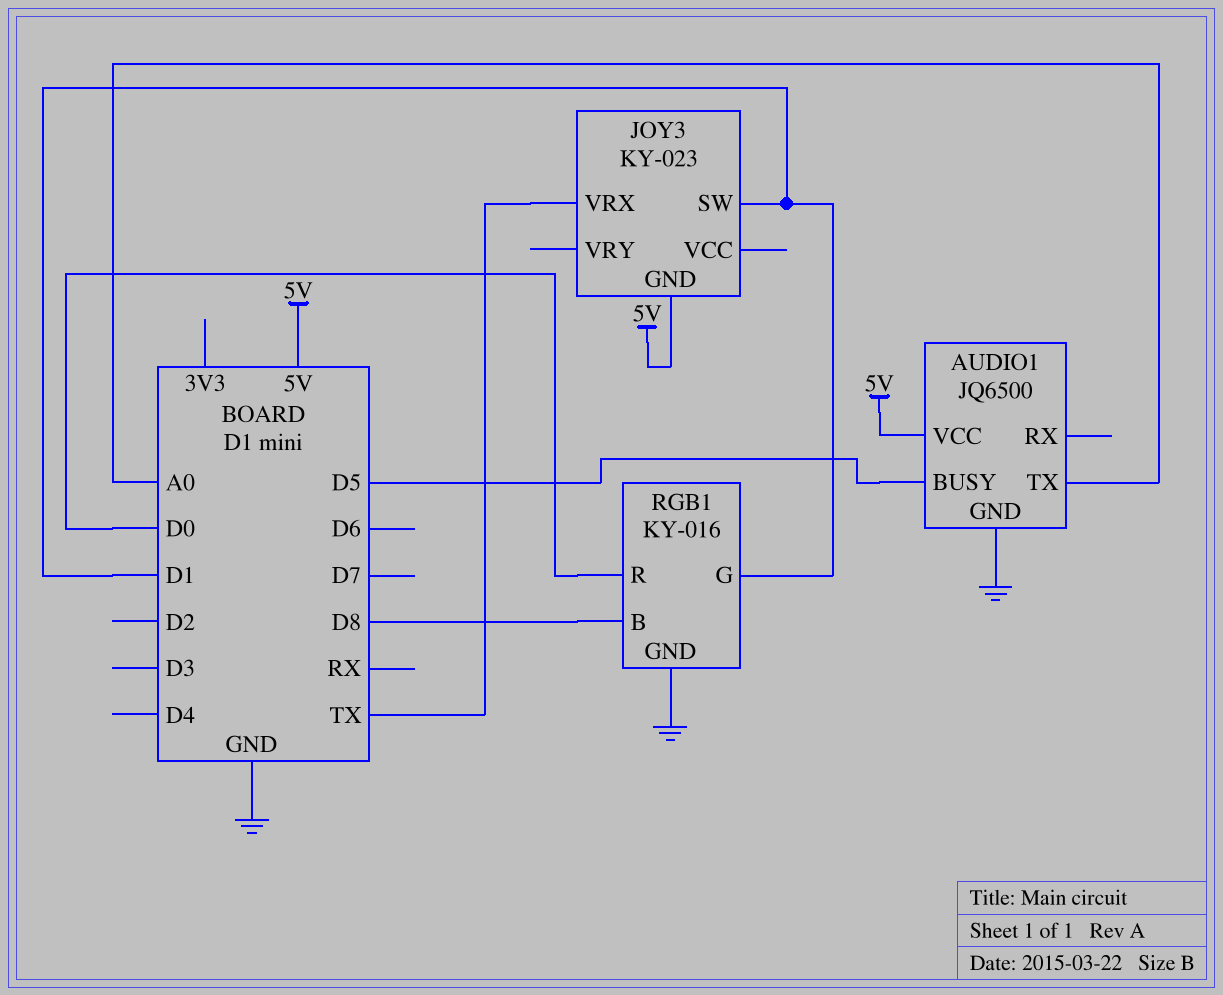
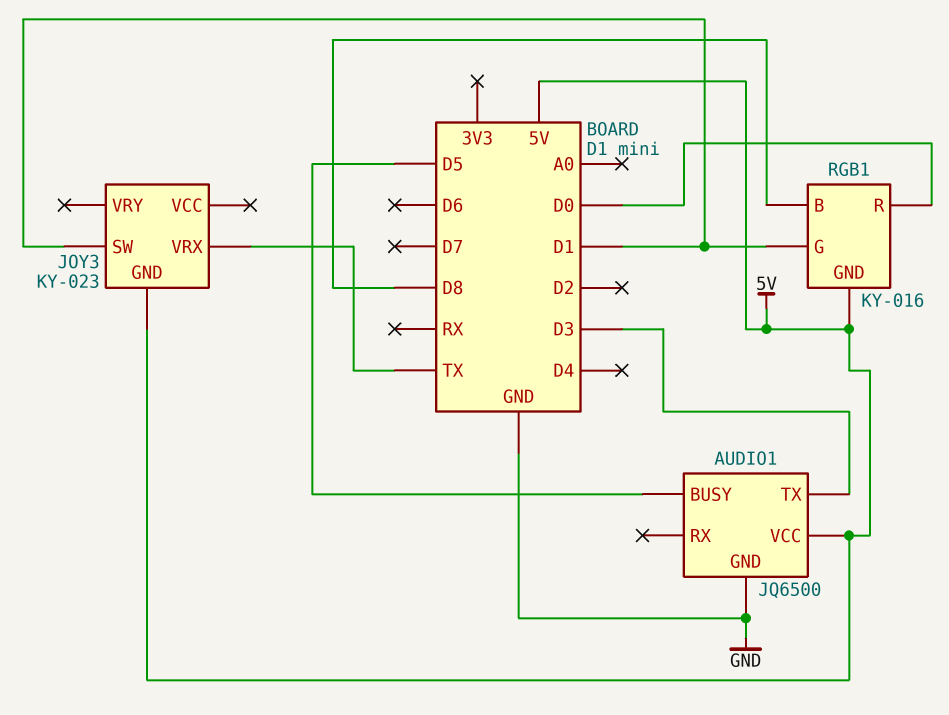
AUDIO1 pin TX: A0 -> D3
RGB1 pin GND: GND -> 5V

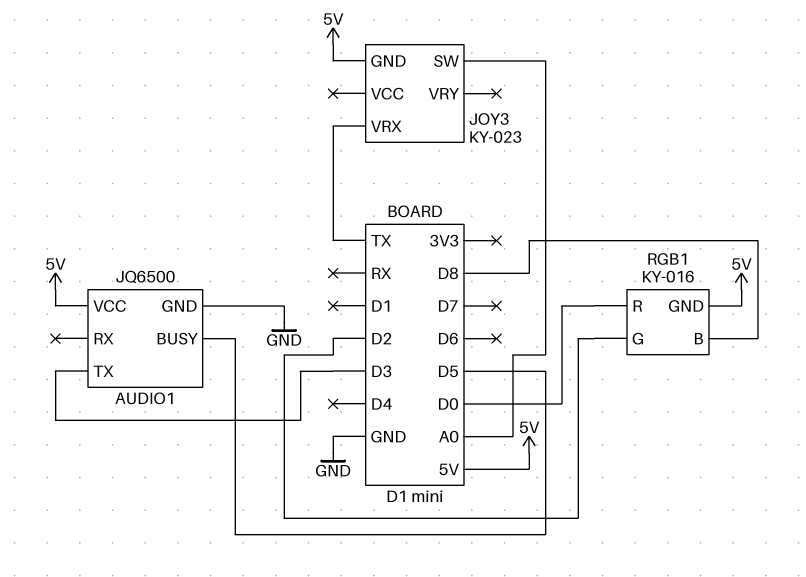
JOY3 pin SW: D1 -> A0
RGB1 pin G: D1 -> D2

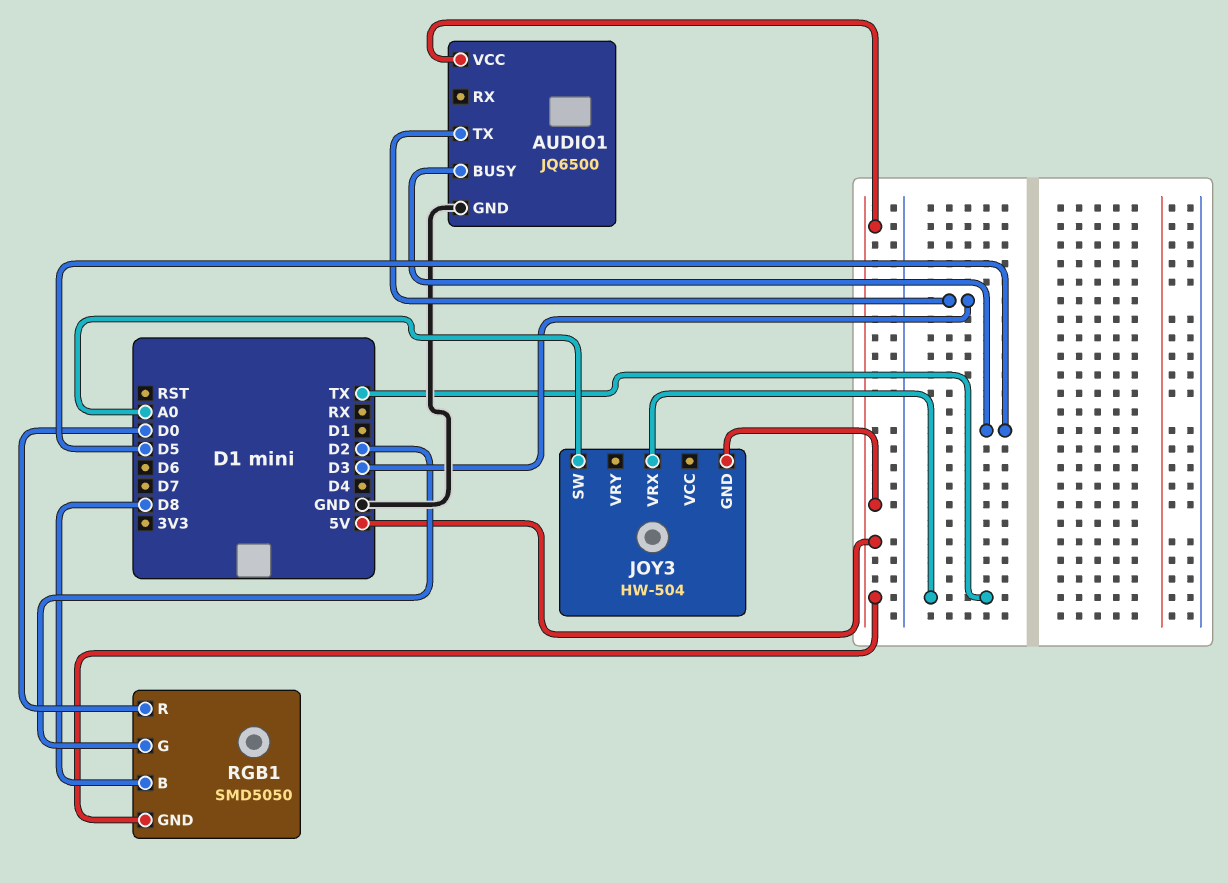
JOY3: KY-023 -> HW-504
RGB1: KY-016 -> SMD5050

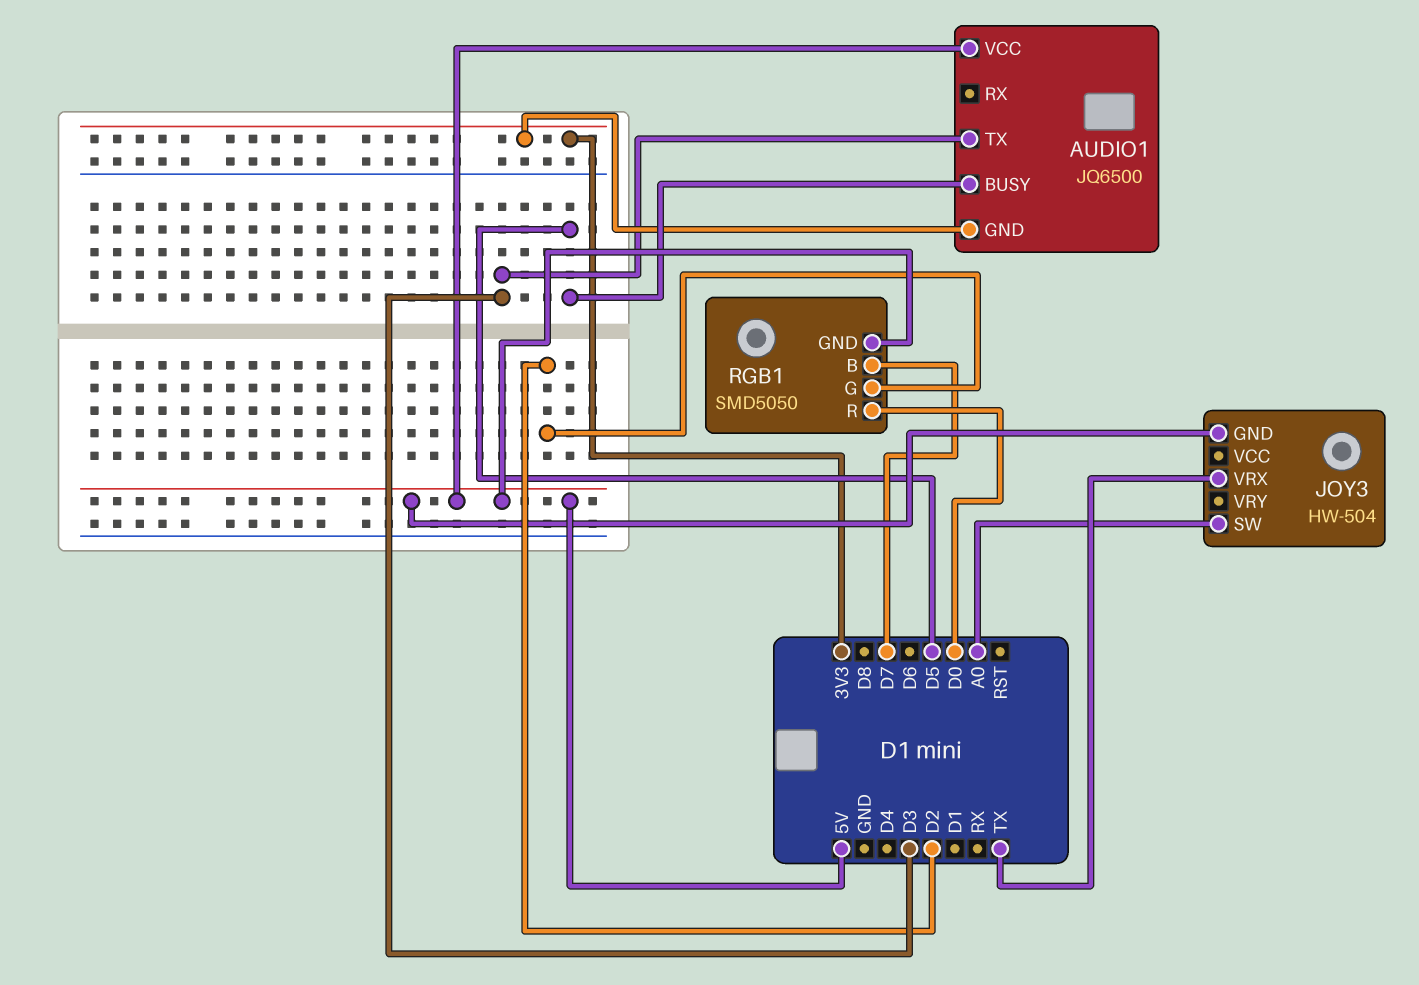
AUDIO1 pin GND: GND -> 3V3
RGB1 pin B: D8 -> D7

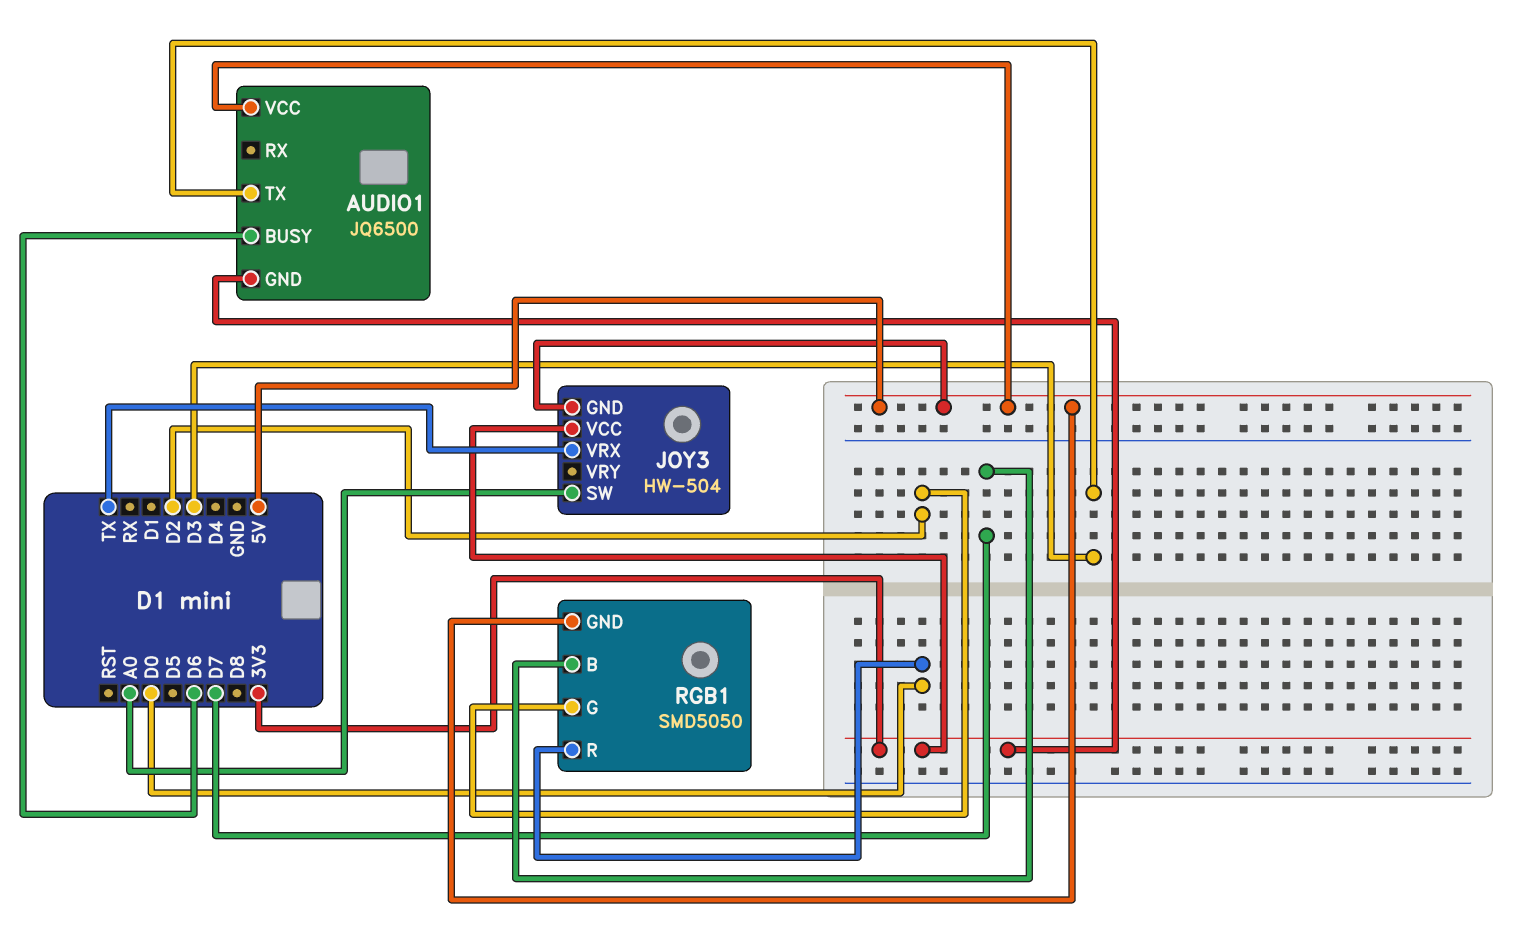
AUDIO1 pin BUSY: D5 -> D6
JOY3 pin VCC: none -> 3V3

